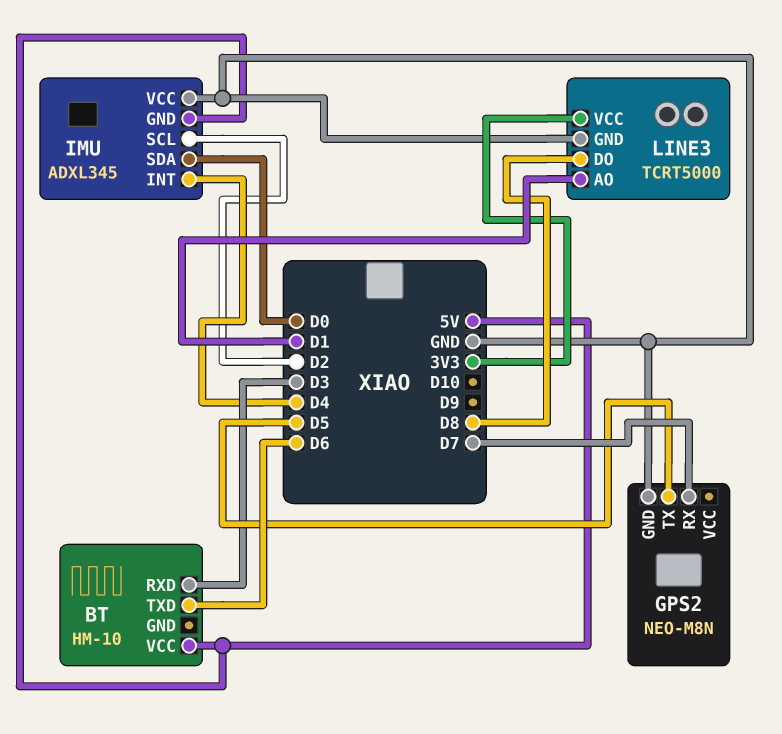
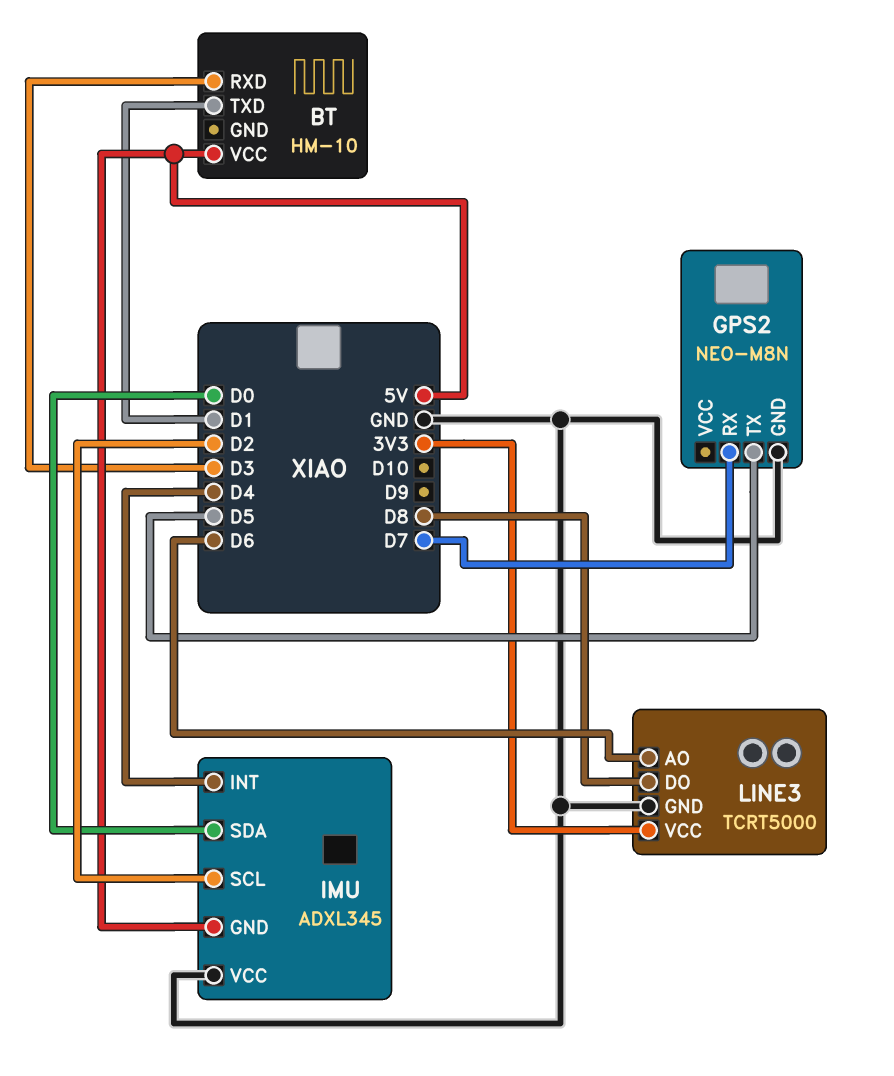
BT pin TXD: D6 -> D1
LINE3 pin AO: D1 -> D6

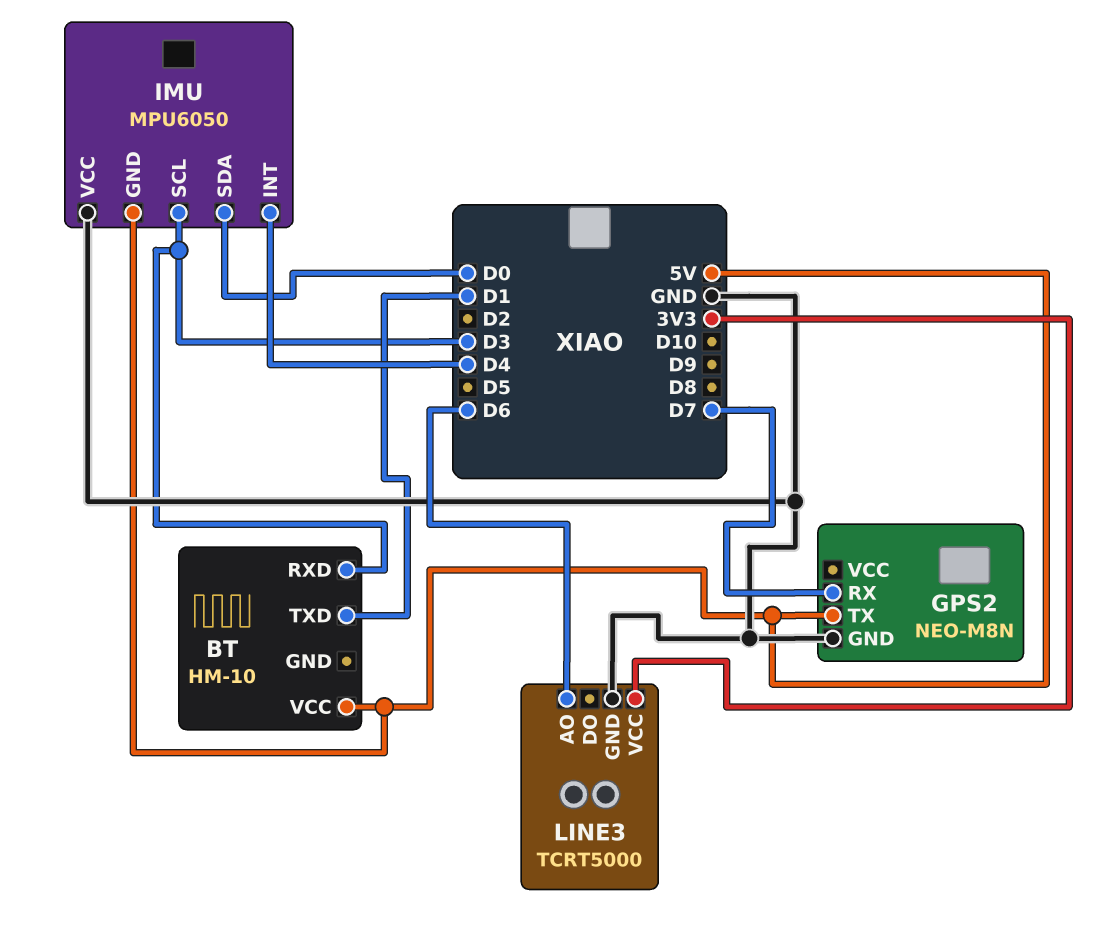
GPS2 pin TX: D5 -> 5V
IMU: ADXL345 -> MPU6050
IMU pin SCL: D2 -> D3
LINE3 pin DO: D8 -> none

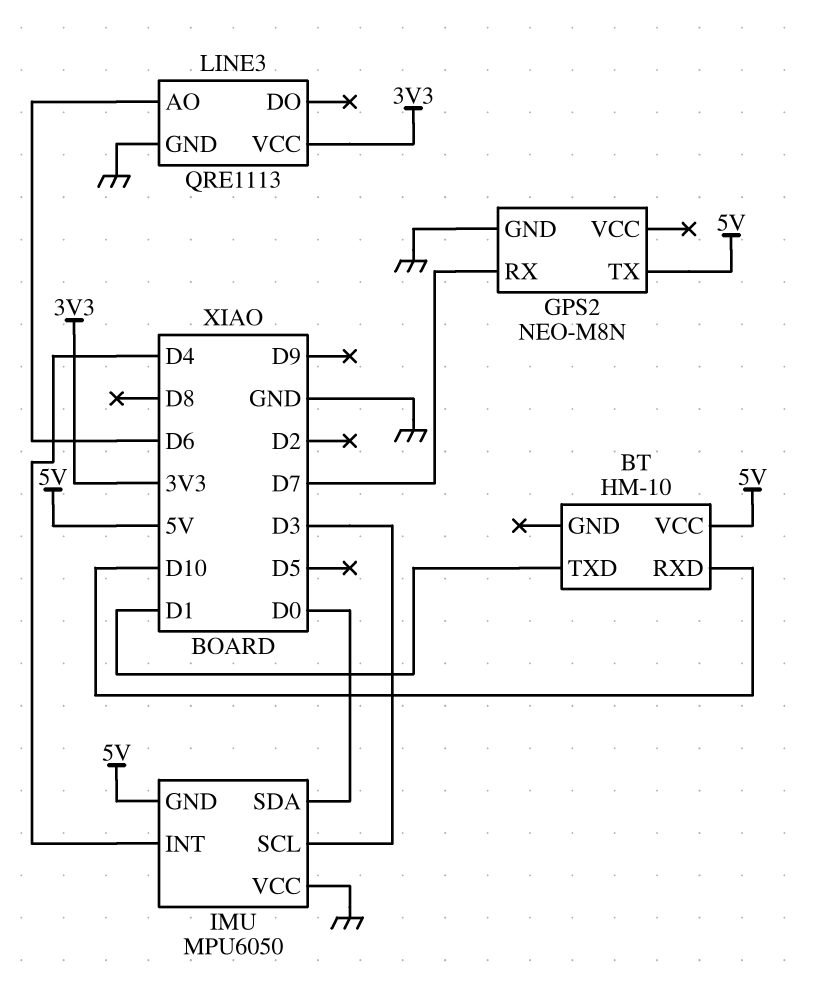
BT pin RXD: D3 -> D10
LINE3: TCRT5000 -> QRE1113

